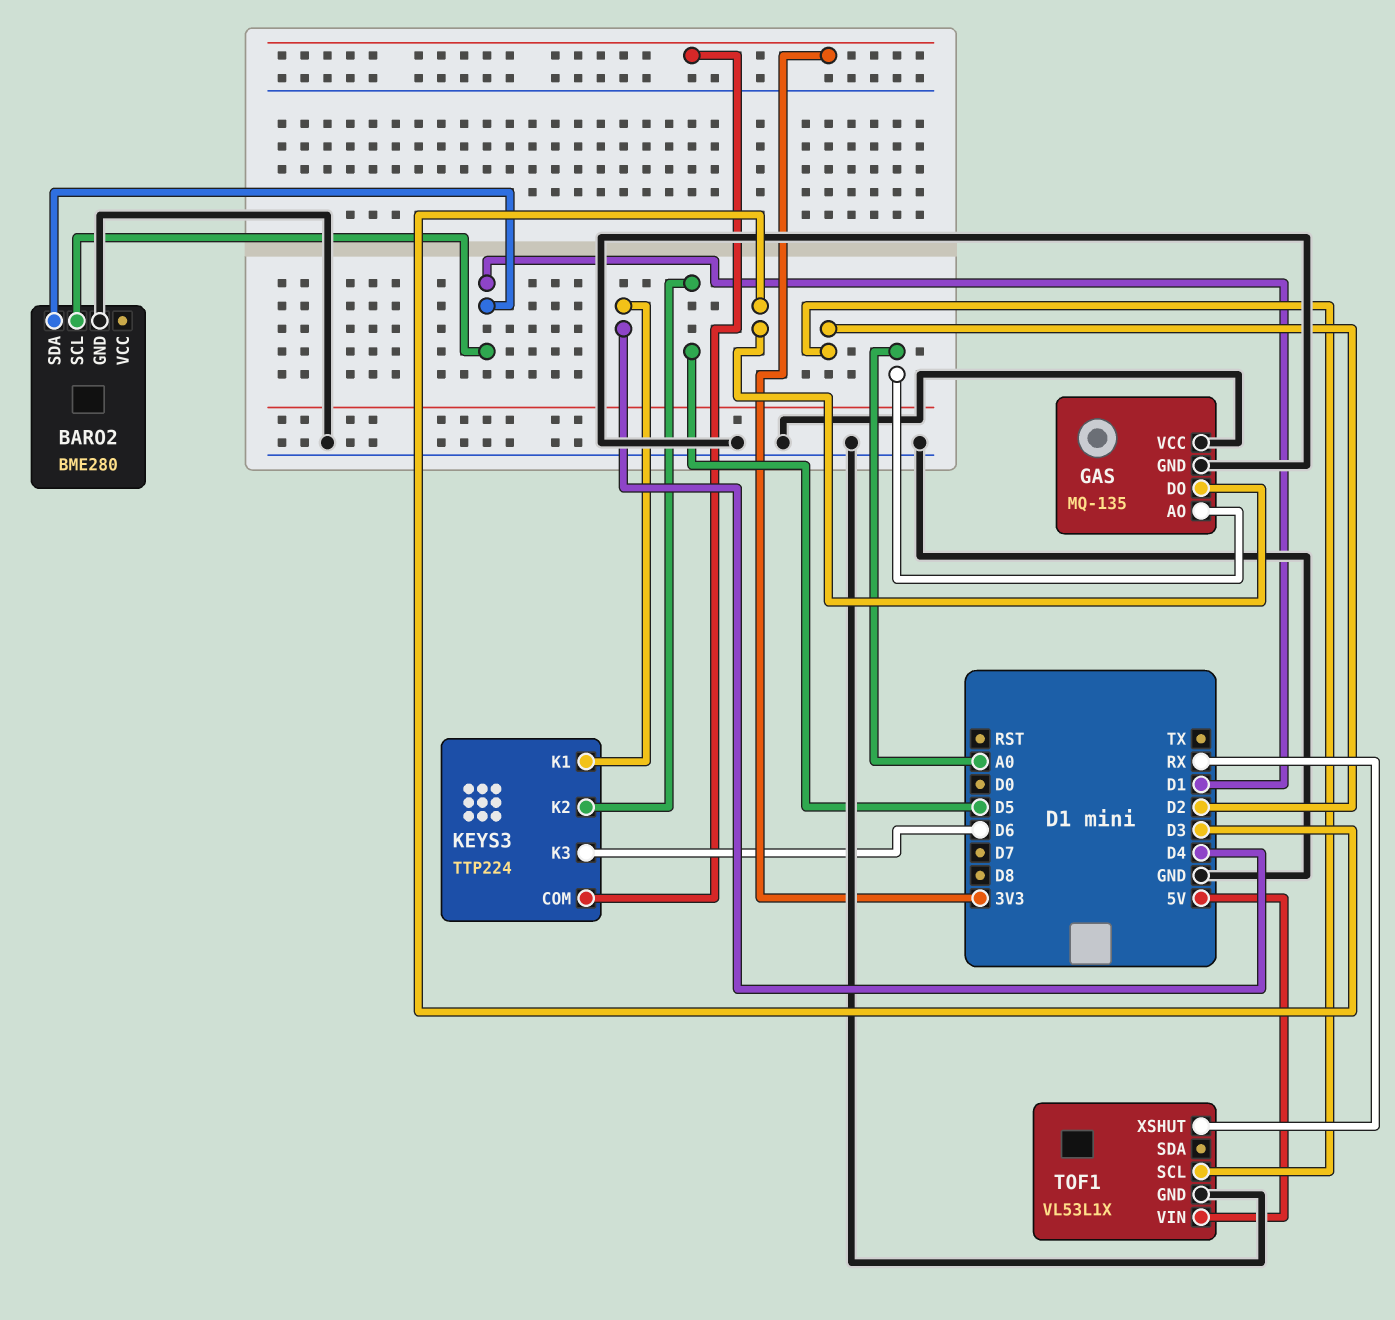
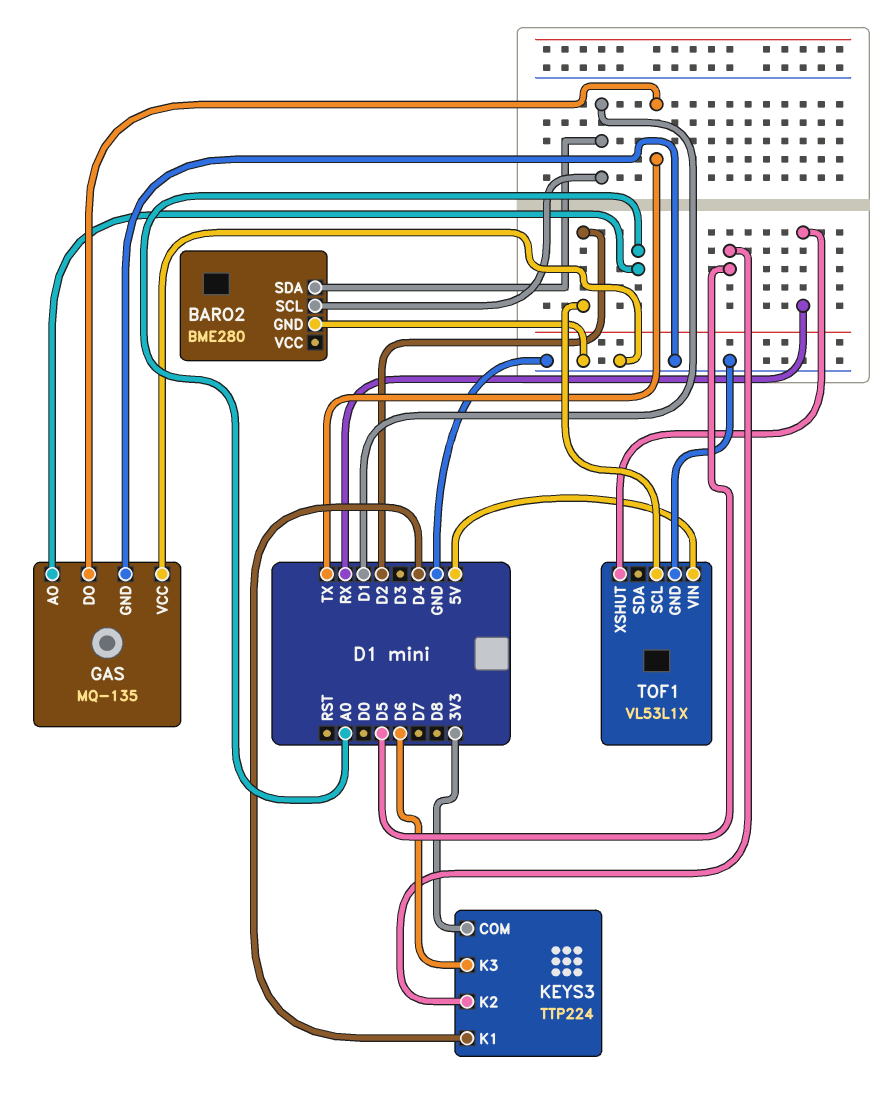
GAS pin DO: D3 -> TX

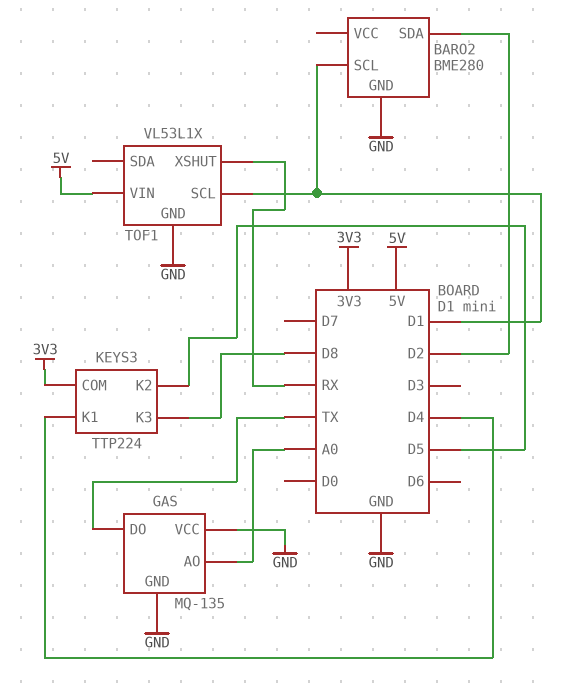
BARO2 pin SDA: D1 -> D2
KEYS3 pin K3: D6 -> D8
TOF1 pin SCL: D2 -> D1

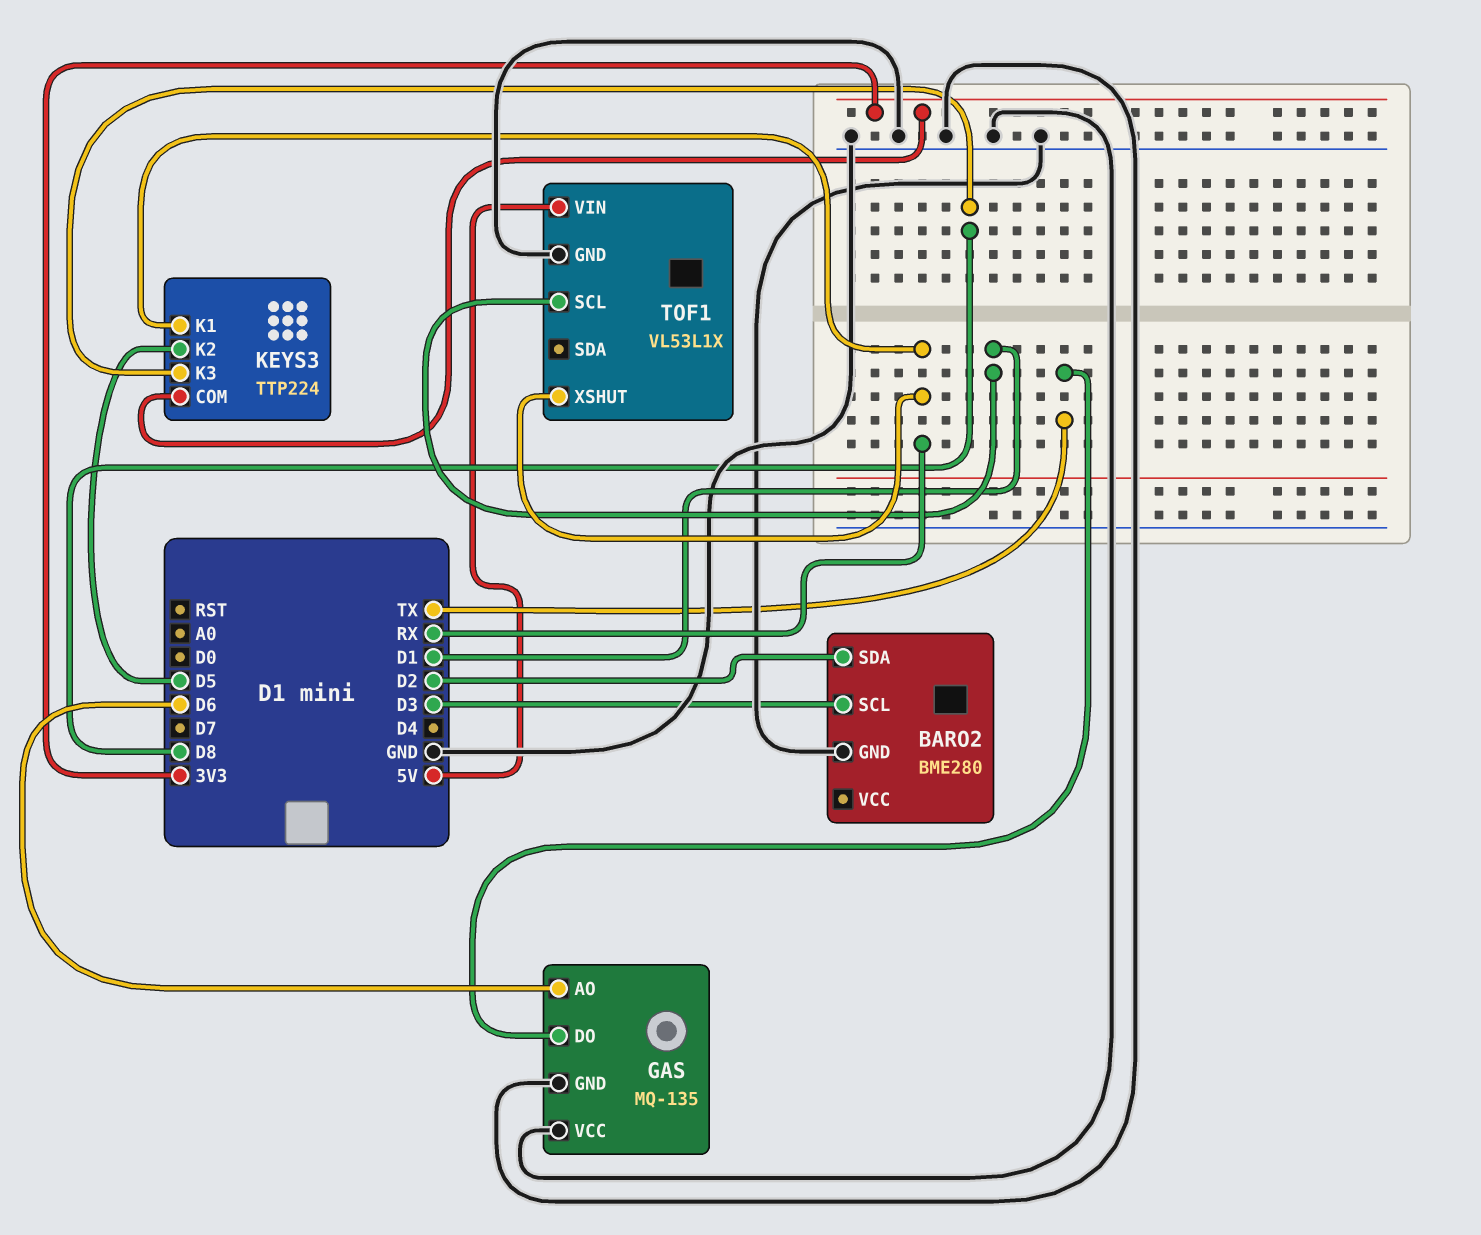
BARO2 pin SCL: D1 -> D3
GAS pin AO: A0 -> D6
KEYS3 pin K1: D4 -> RX

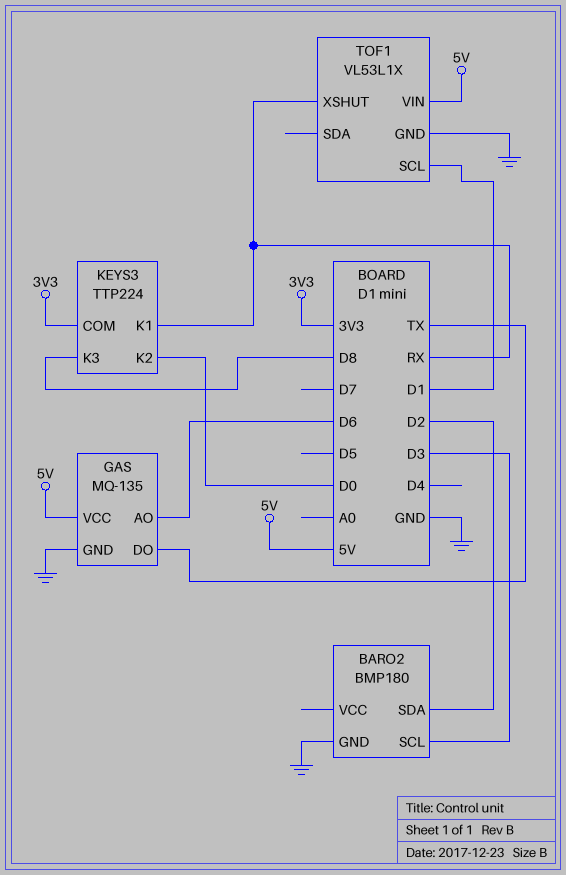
BARO2: BME280 -> BMP180
GAS pin VCC: GND -> 5V
KEYS3 pin K2: D5 -> D0

